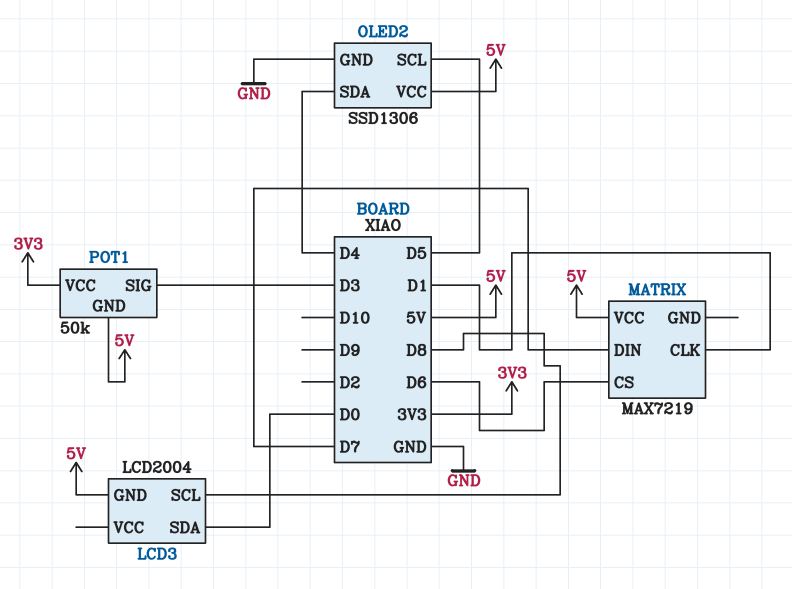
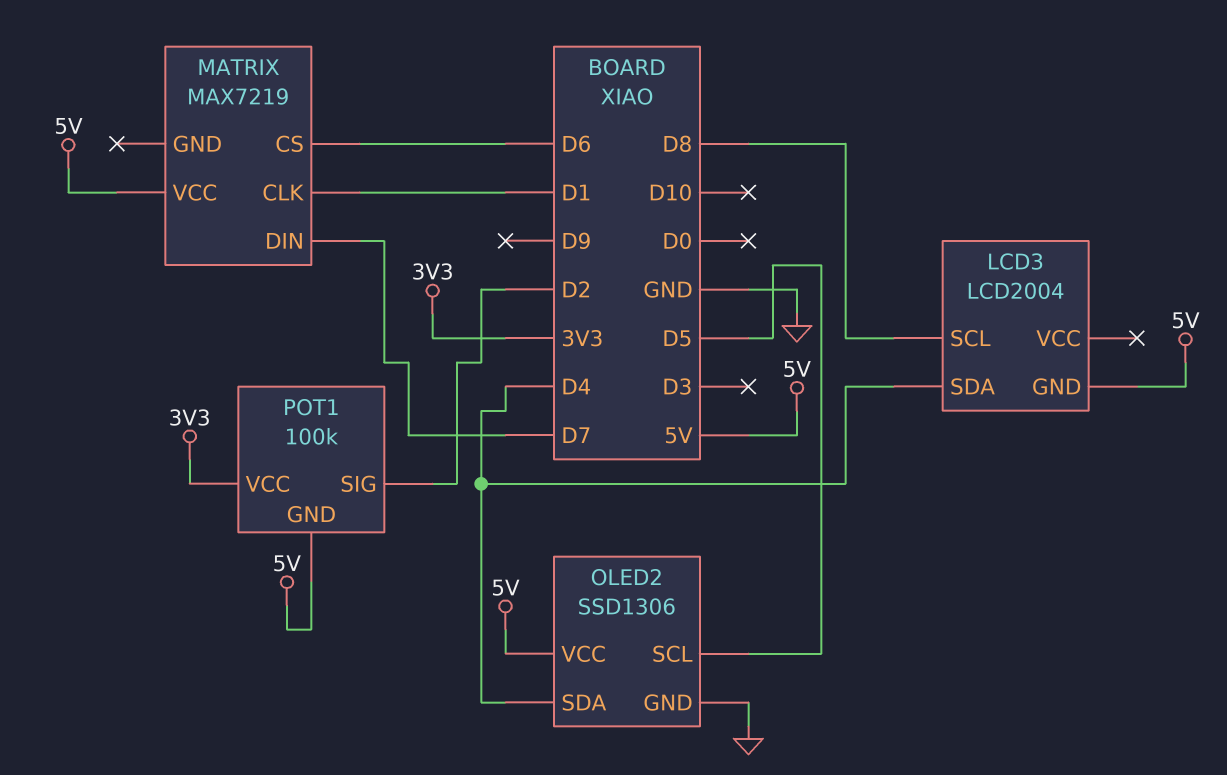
LCD3 pin SDA: D0 -> D4
POT1: 50k -> 100k
POT1 pin SIG: D3 -> D2

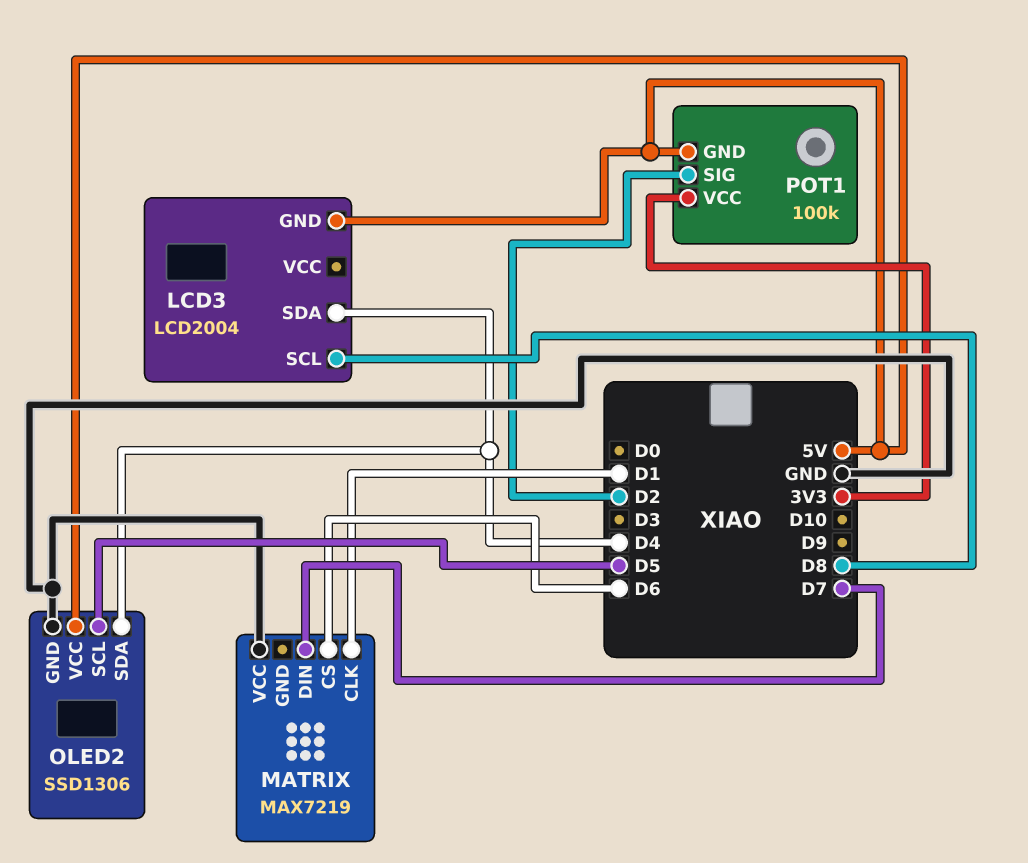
MATRIX pin VCC: 5V -> GND

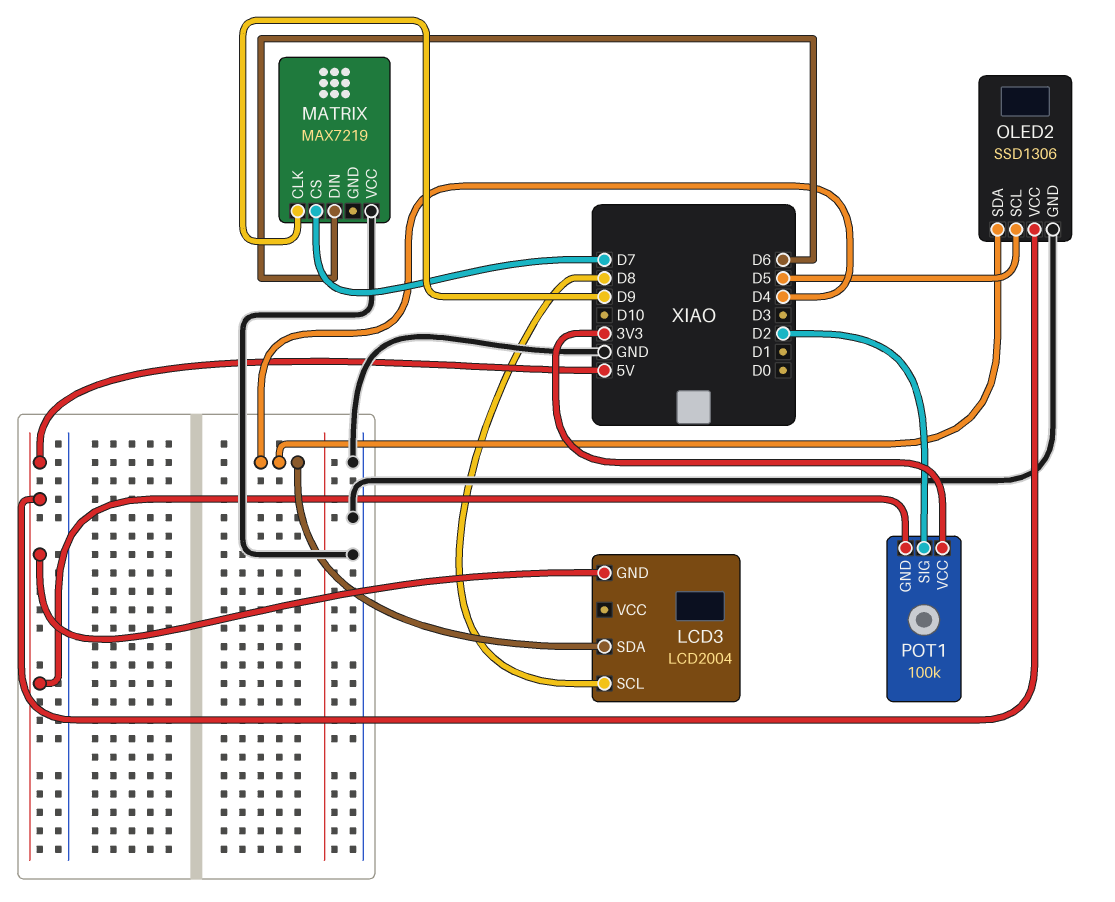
MATRIX pin CLK: D1 -> D9
MATRIX pin CS: D6 -> D7
MATRIX pin DIN: D7 -> D6

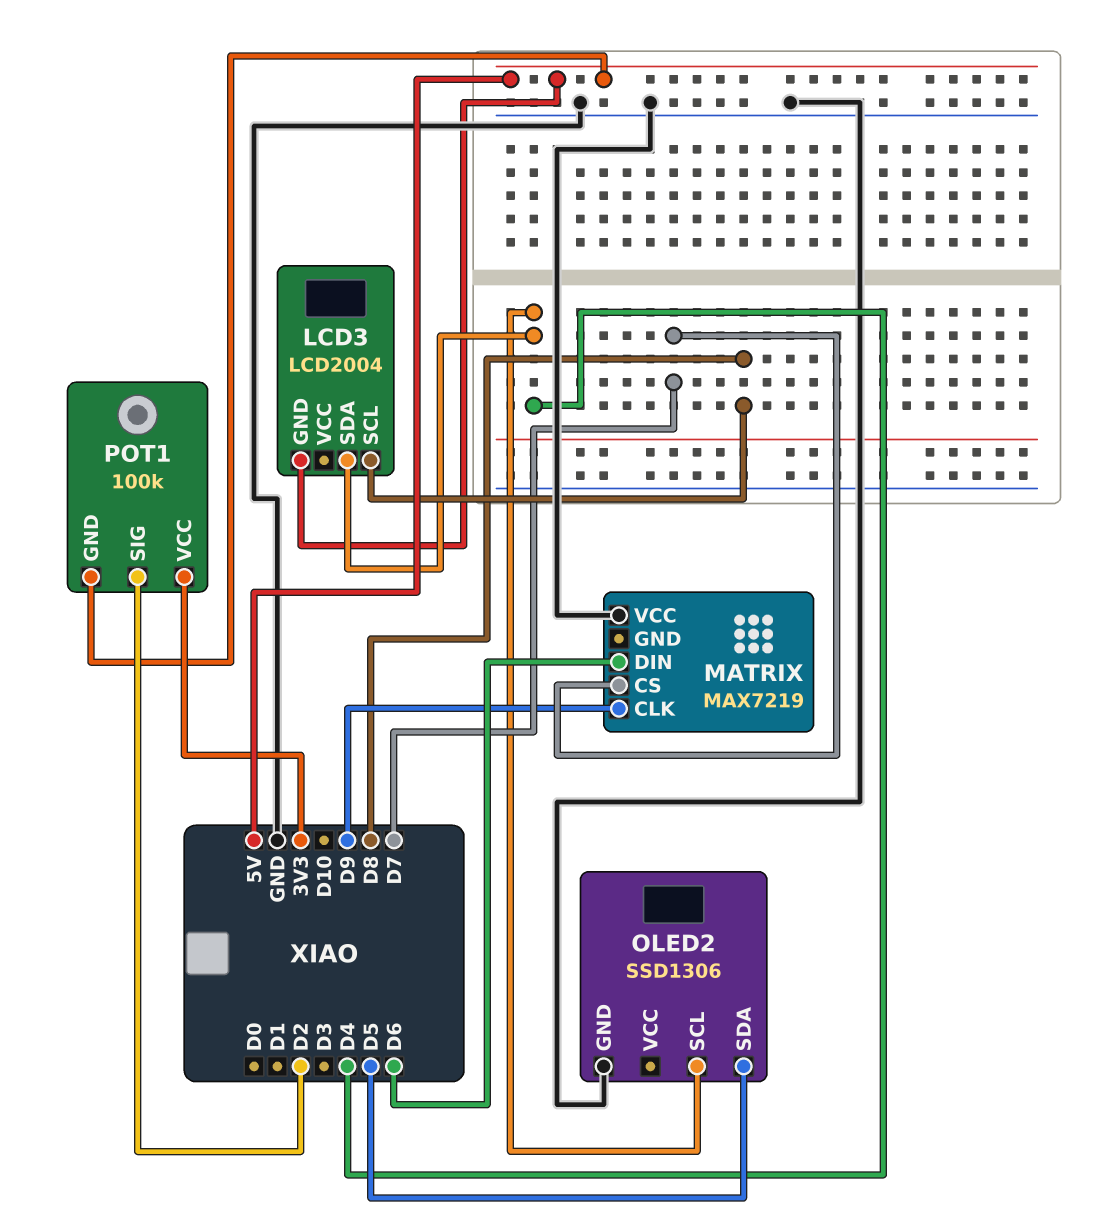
OLED2 pin SCL: D5 -> D4
OLED2 pin SDA: D4 -> D5
OLED2 pin VCC: 5V -> none

